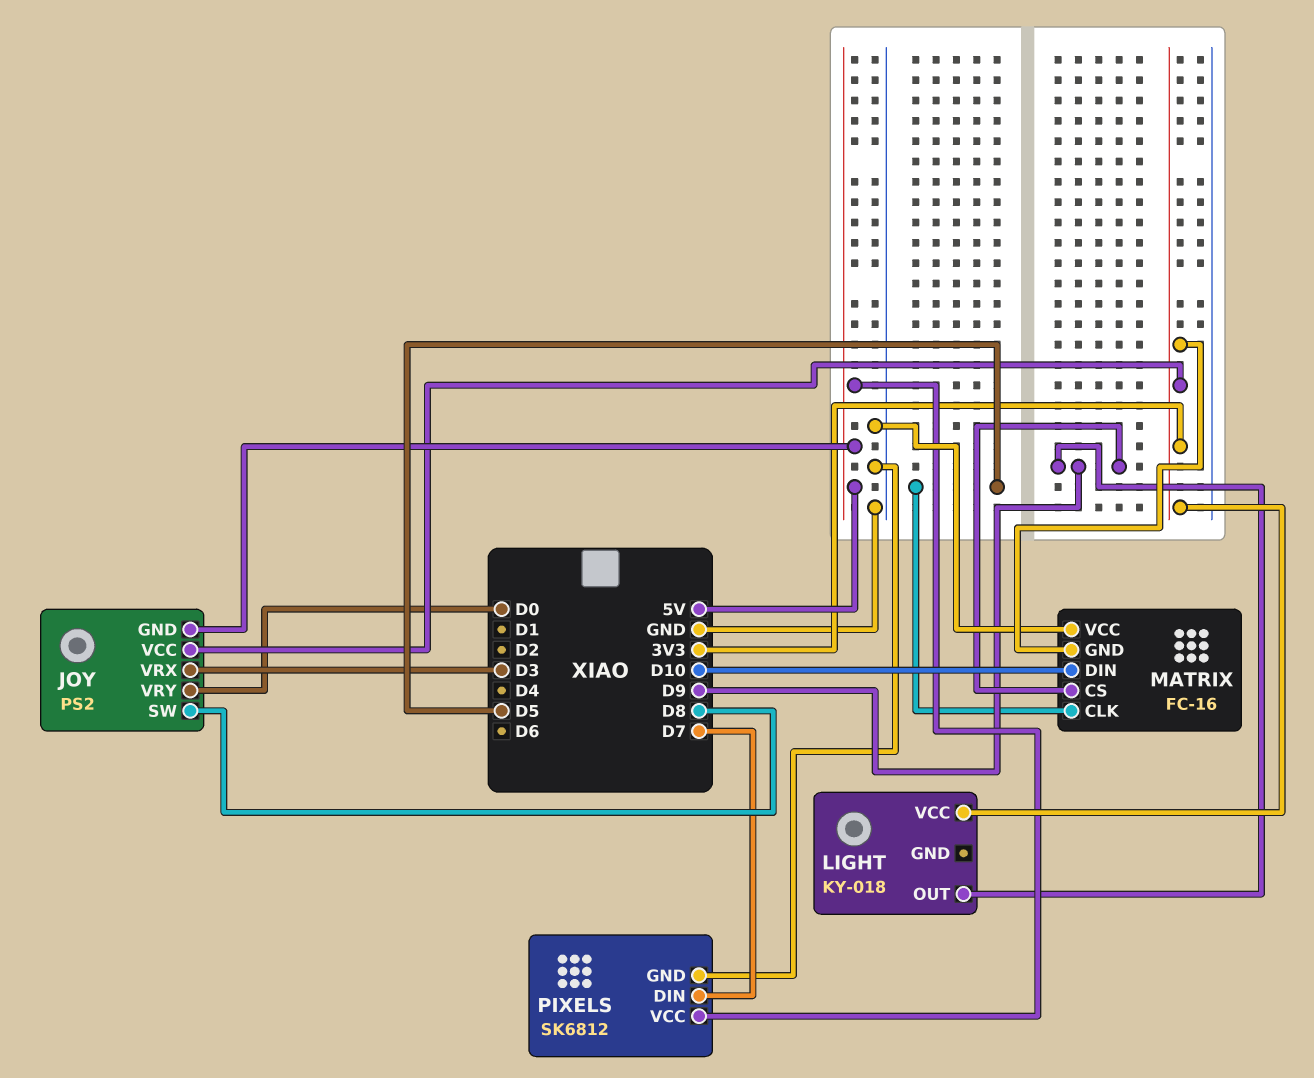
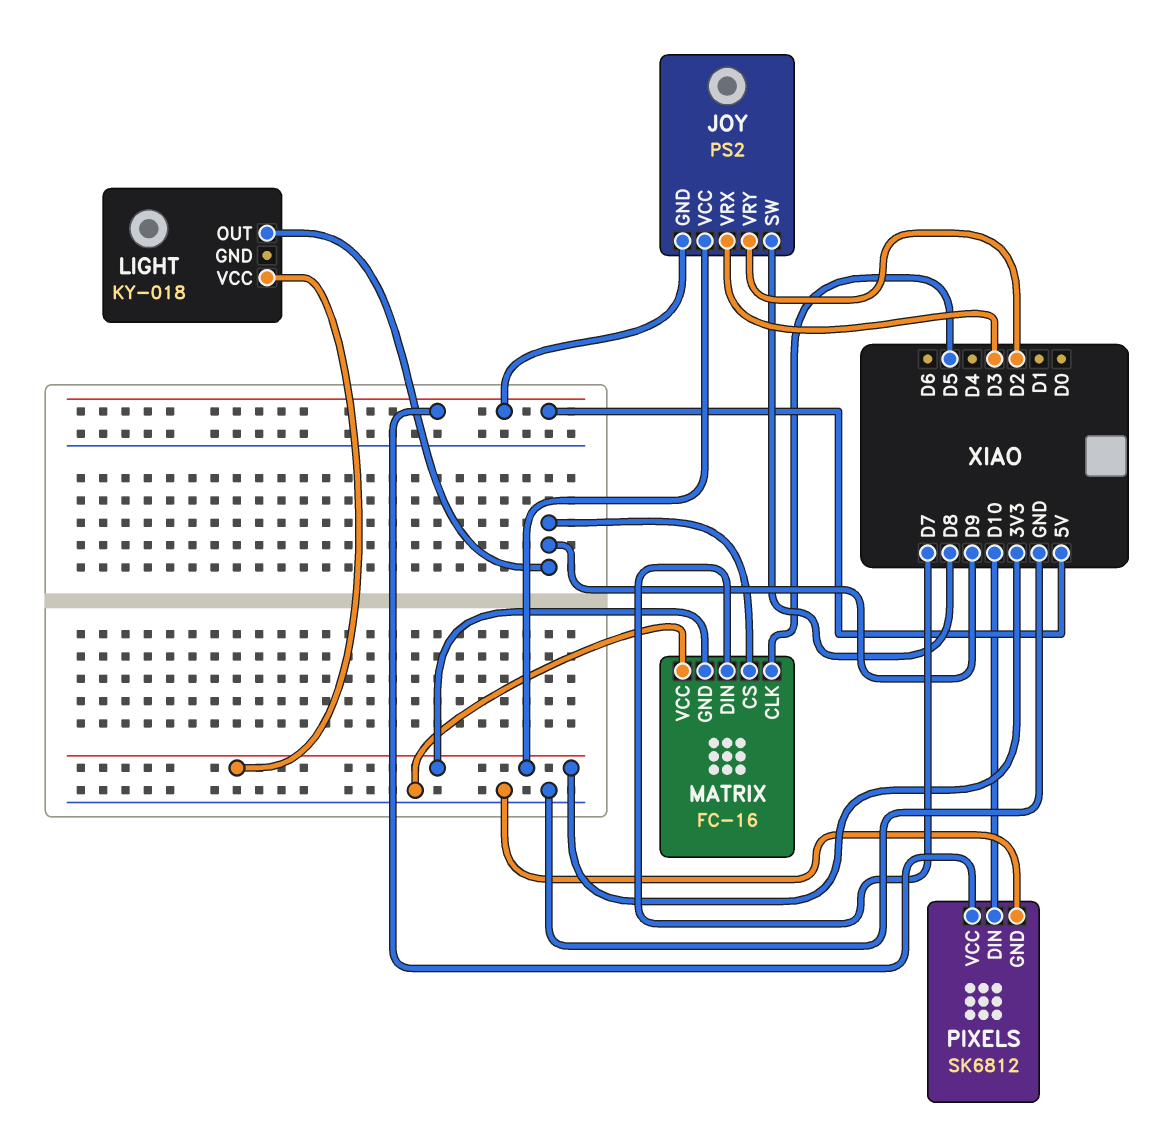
JOY pin VRY: D0 -> D2
MATRIX pin DIN: D10 -> D7
PIXELS pin DIN: D7 -> D10

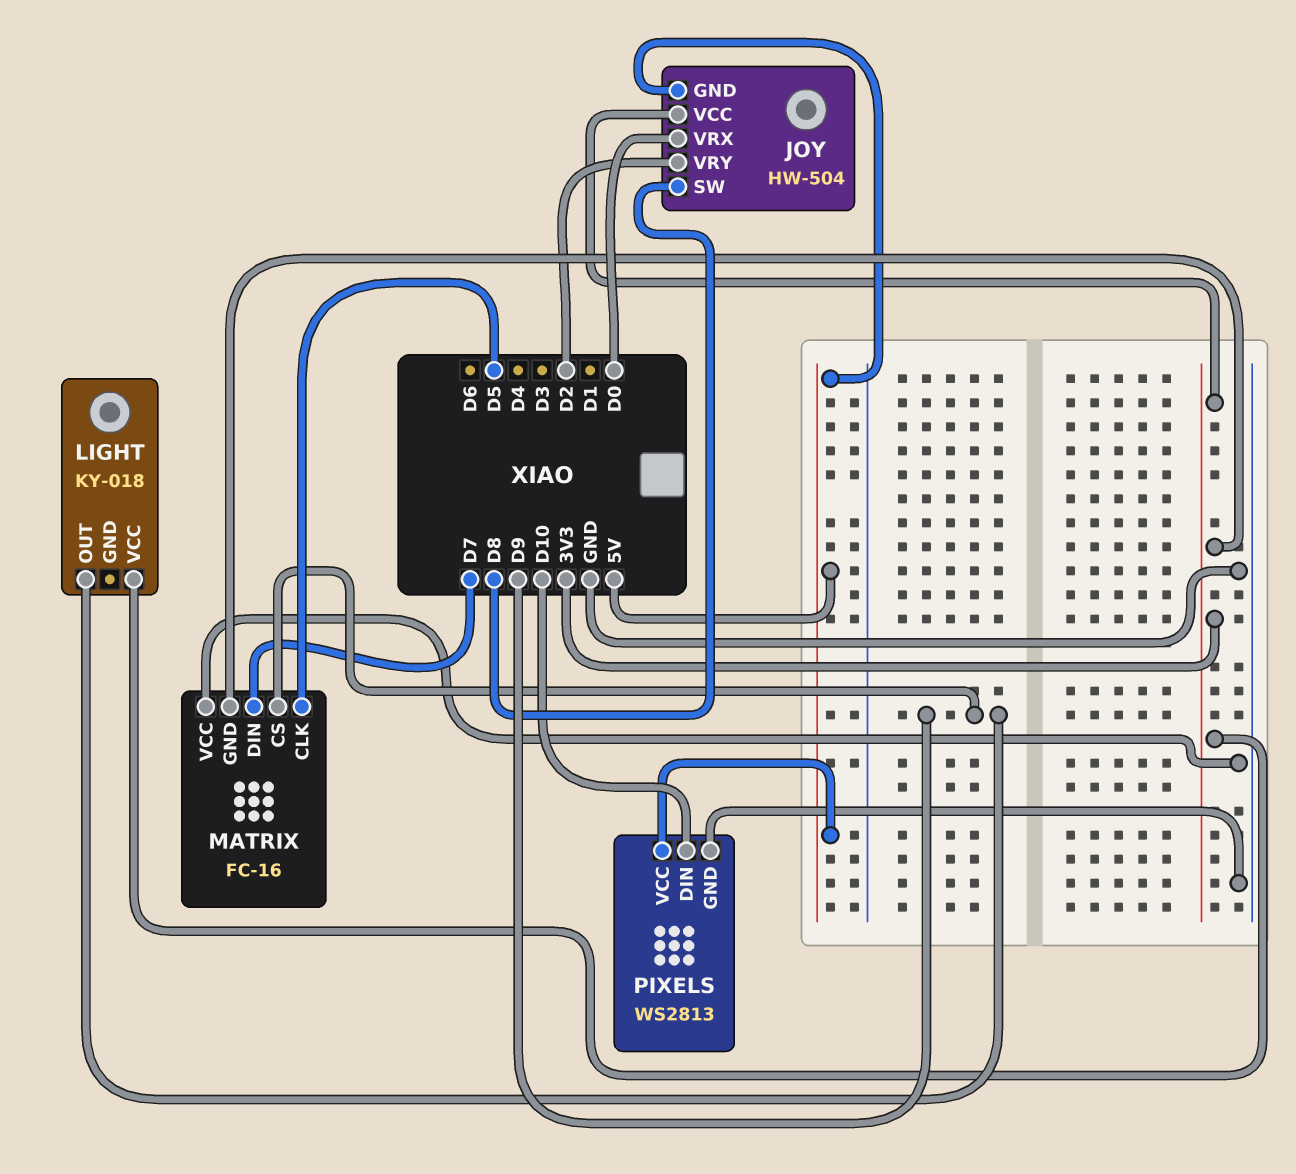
JOY: PS2 -> HW-504
JOY pin VRX: D3 -> D0
PIXELS: SK6812 -> WS2813

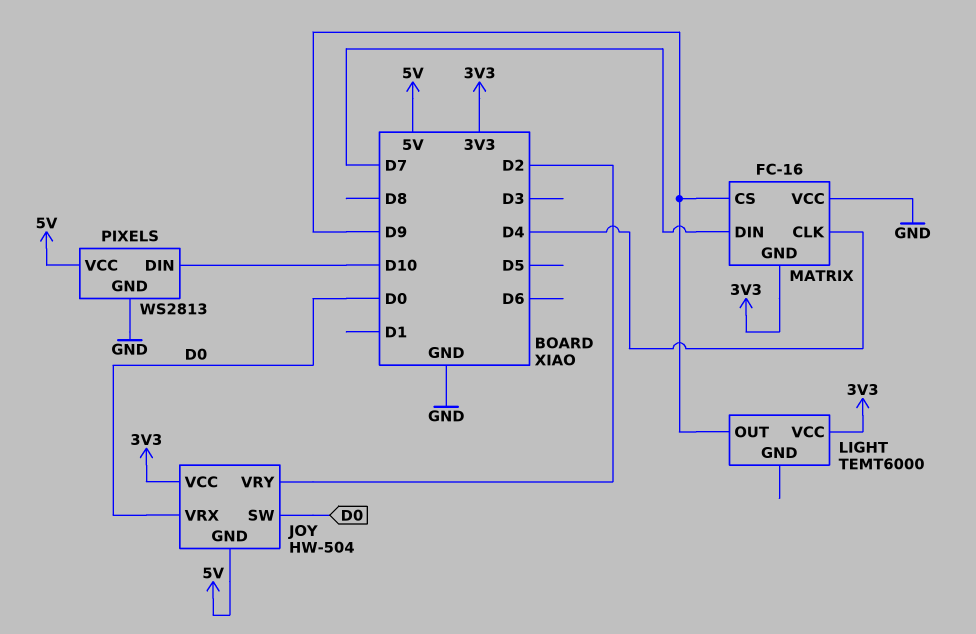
JOY pin SW: D8 -> D0
LIGHT: KY-018 -> TEMT6000
MATRIX pin CLK: D5 -> D4

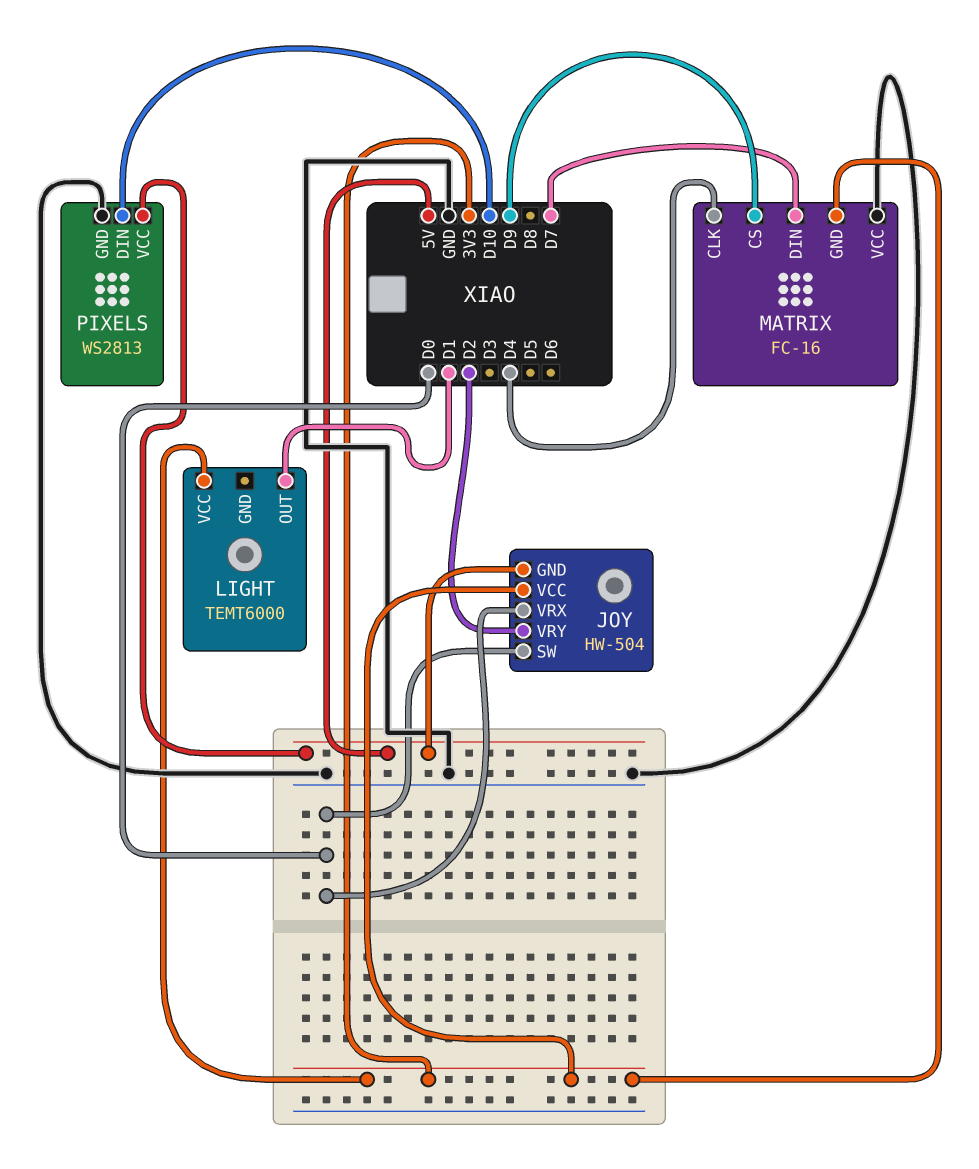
LIGHT pin OUT: D9 -> D1

